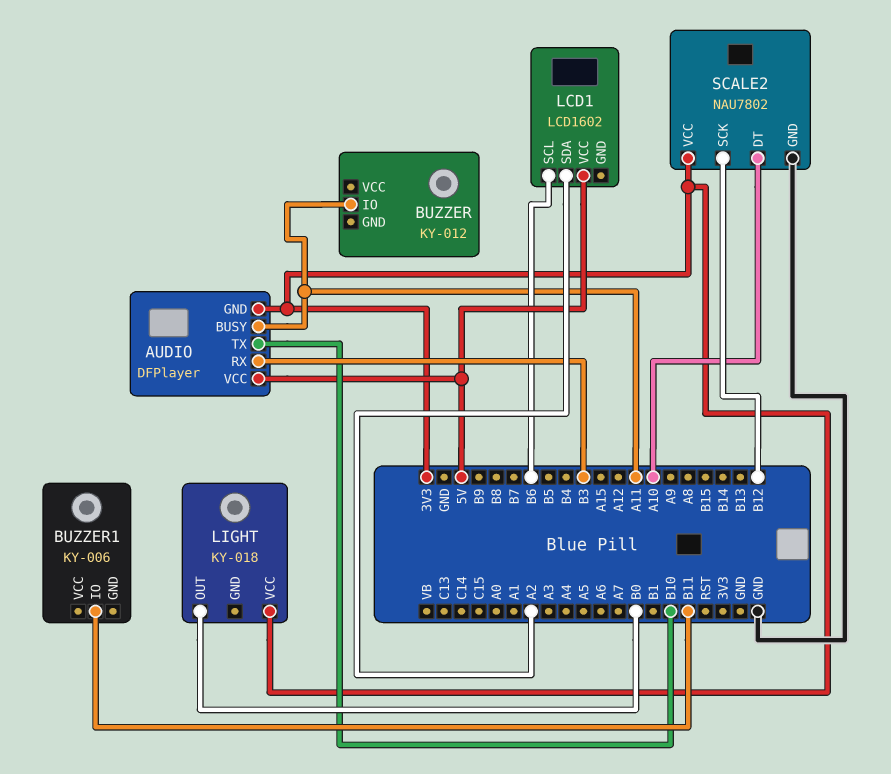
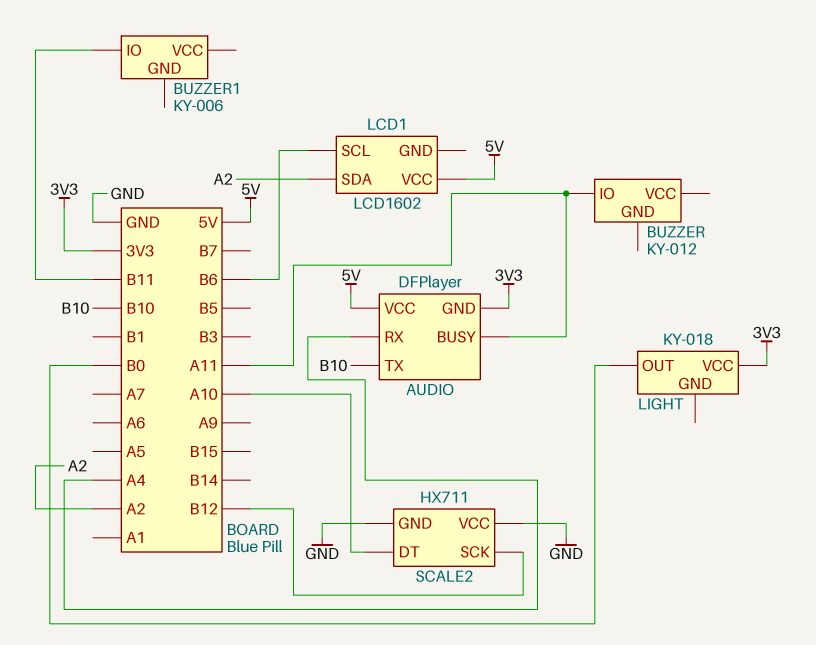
AUDIO pin RX: B3 -> A4
SCALE2: NAU7802 -> HX711
SCALE2 pin VCC: 3V3 -> GND

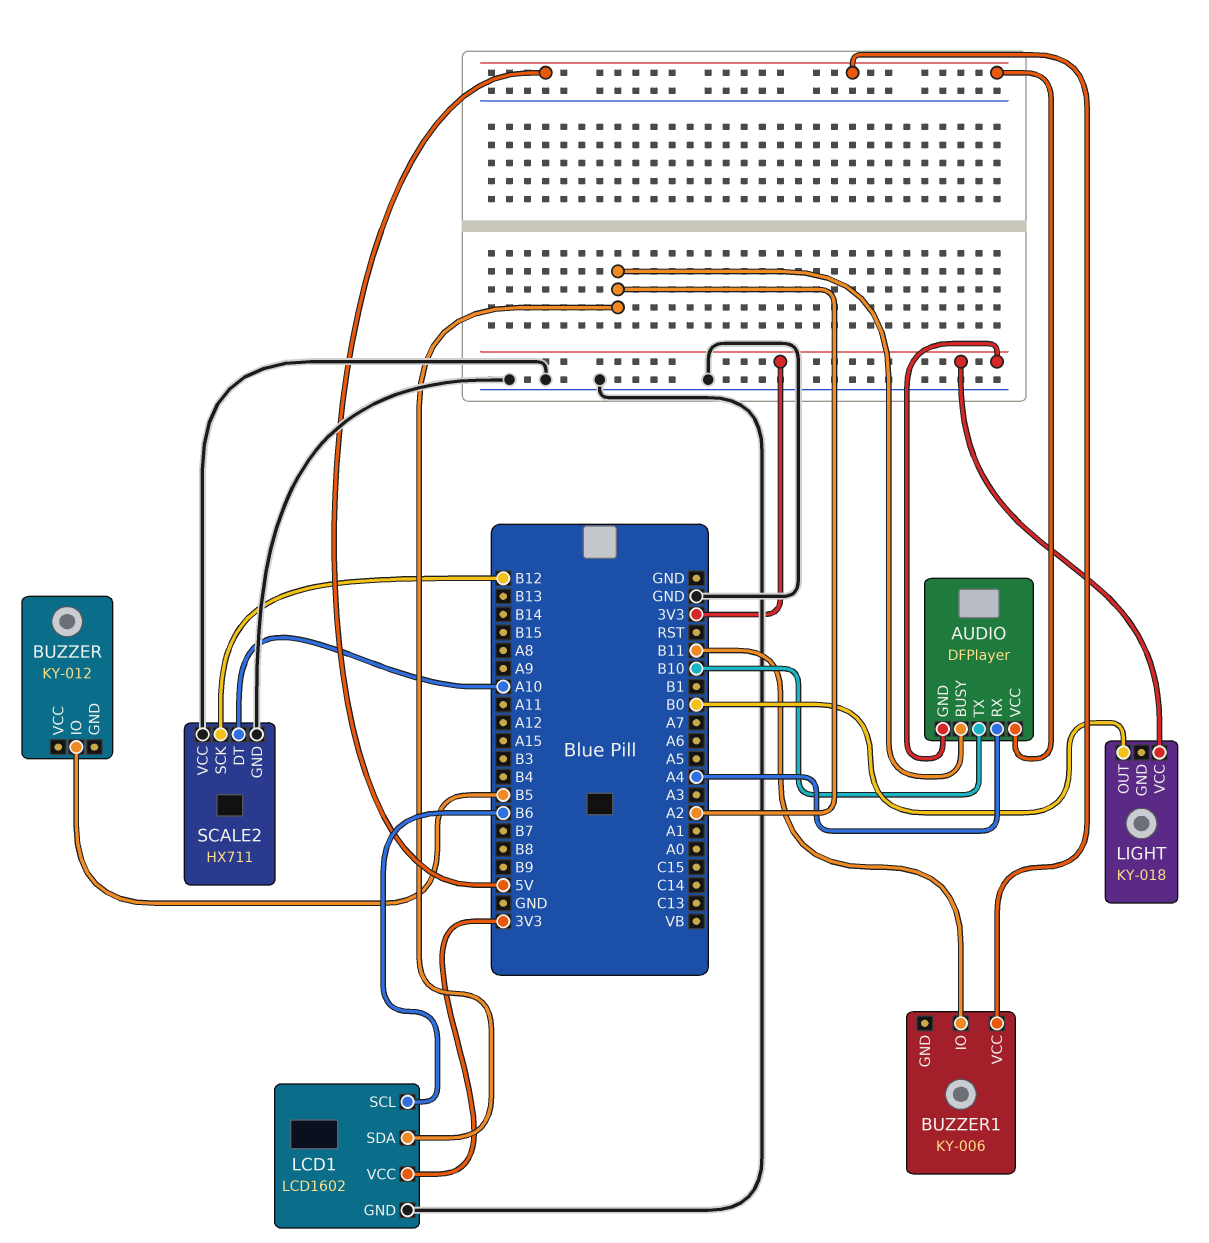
AUDIO pin BUSY: A11 -> A2
BUZZER pin IO: A11 -> B5
BUZZER1 pin VCC: none -> 5V
LCD1 pin GND: none -> GND
LCD1 pin VCC: 5V -> 3V3

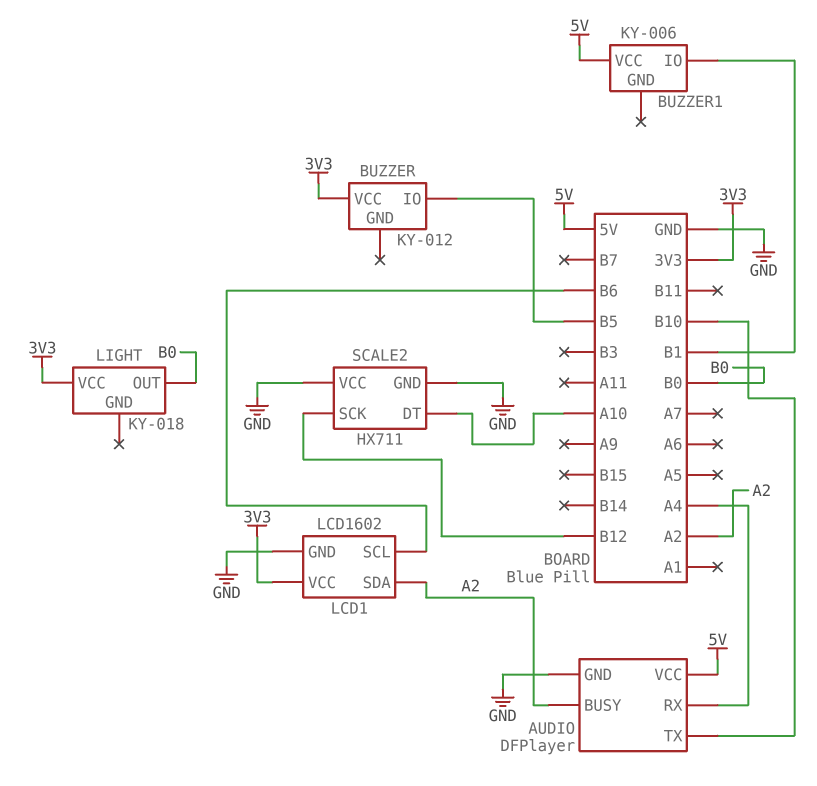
AUDIO pin GND: 3V3 -> GND
BUZZER pin VCC: none -> 3V3
BUZZER1 pin IO: B11 -> B1

